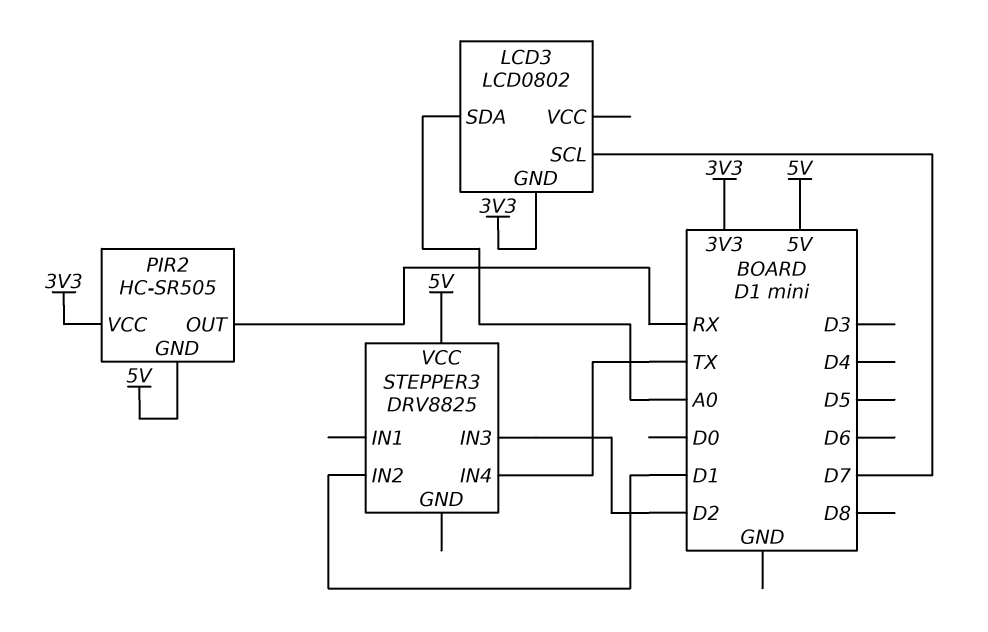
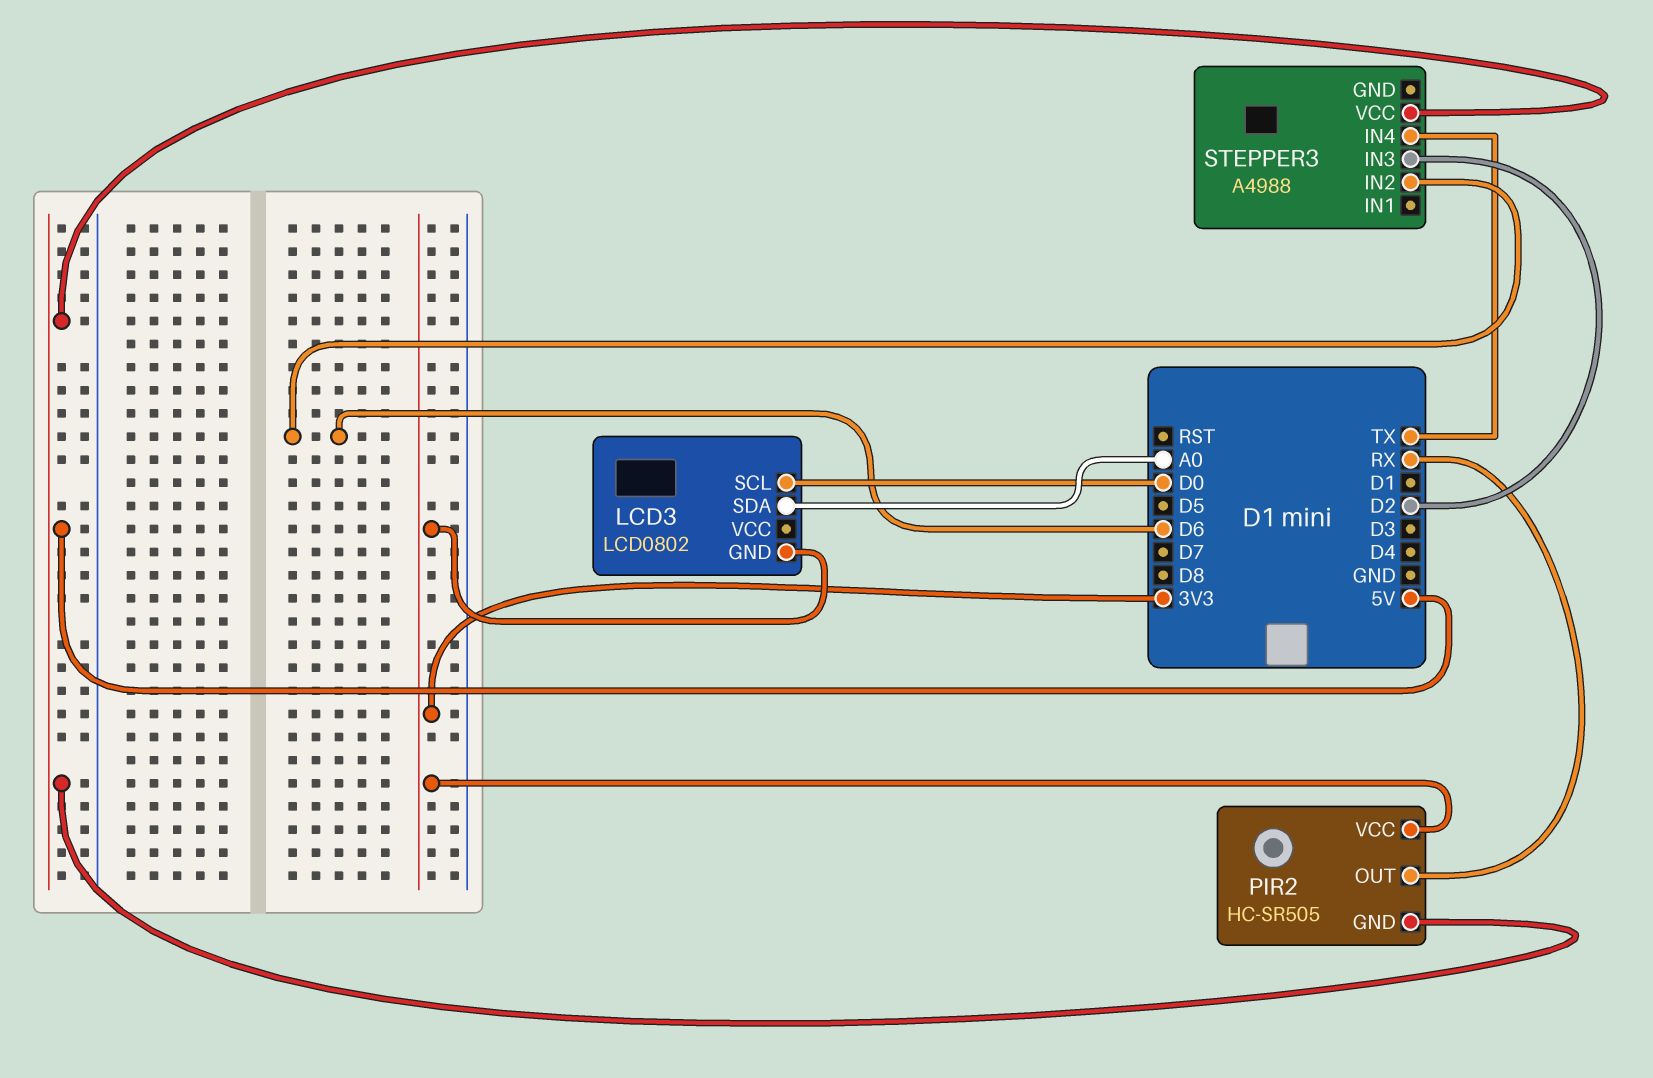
LCD3 pin SCL: D7 -> D0
STEPPER3: DRV8825 -> A4988
STEPPER3 pin IN2: D1 -> D6

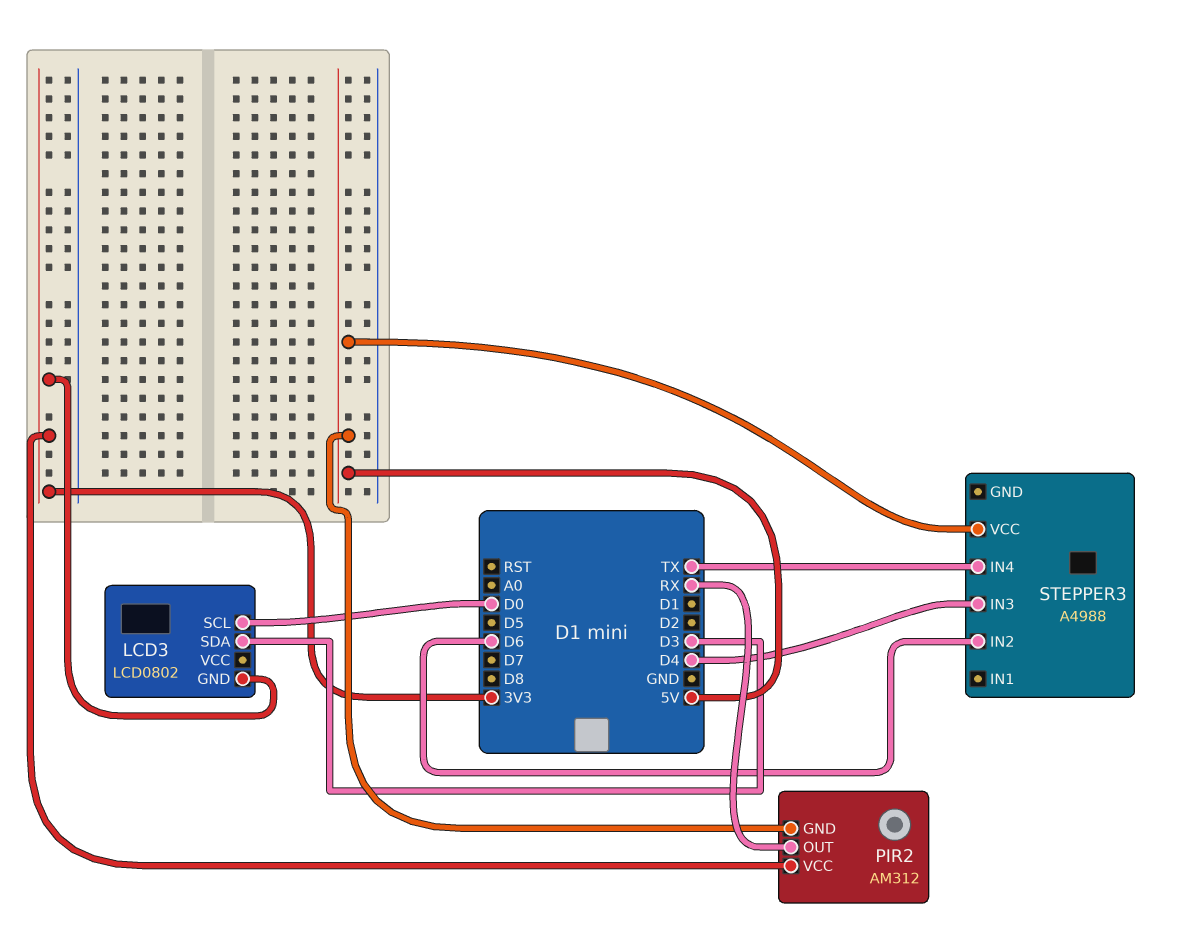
LCD3 pin SDA: A0 -> D3
PIR2: HC-SR505 -> AM312
STEPPER3 pin IN3: D2 -> D4

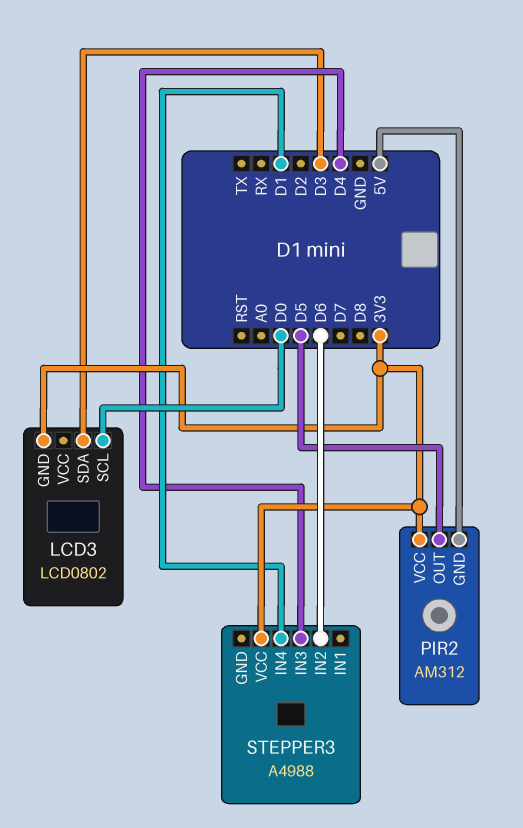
PIR2 pin OUT: RX -> D5
STEPPER3 pin IN4: TX -> D1
STEPPER3 pin VCC: 5V -> 3V3

